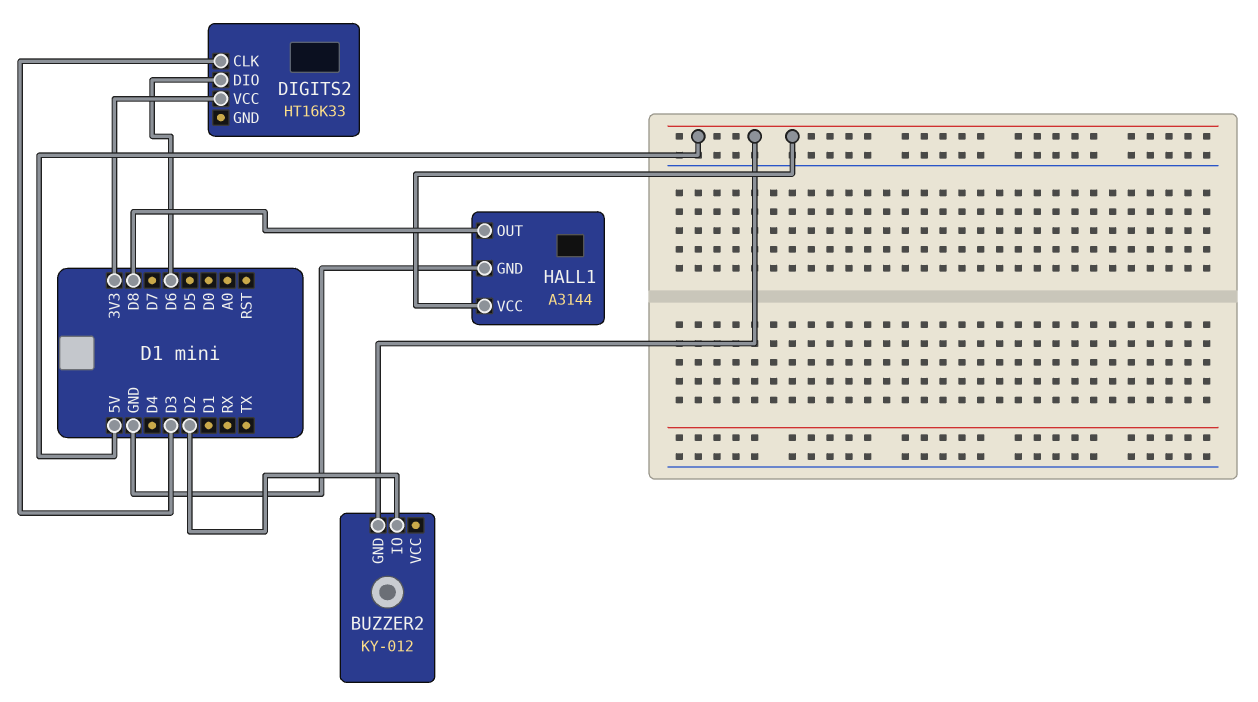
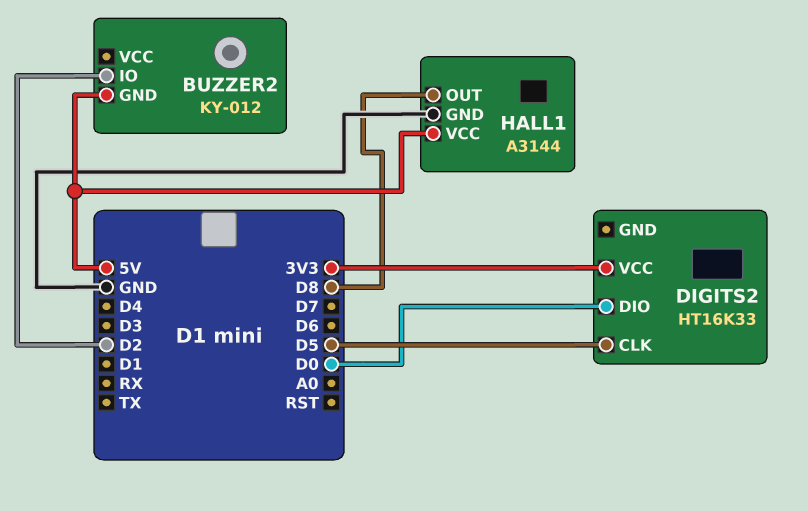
DIGITS2 pin CLK: D3 -> D5
DIGITS2 pin DIO: D6 -> D0

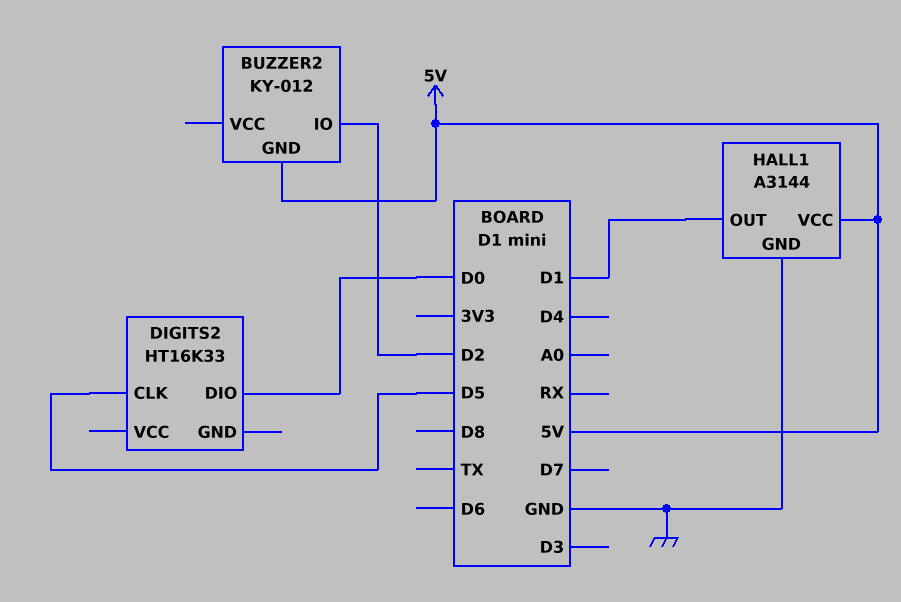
DIGITS2 pin VCC: 3V3 -> none
HALL1 pin OUT: D8 -> D1

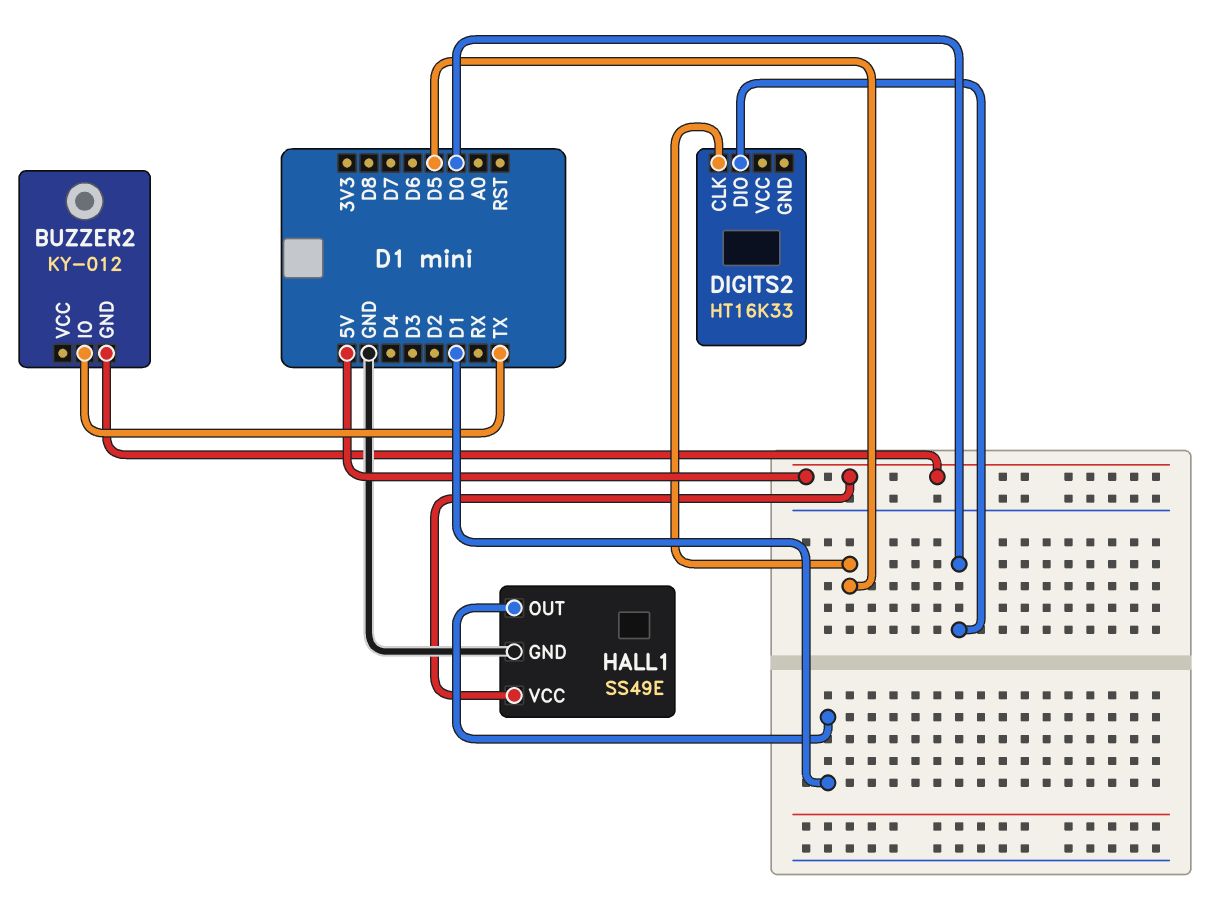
BUZZER2 pin IO: D2 -> TX
HALL1: A3144 -> SS49E

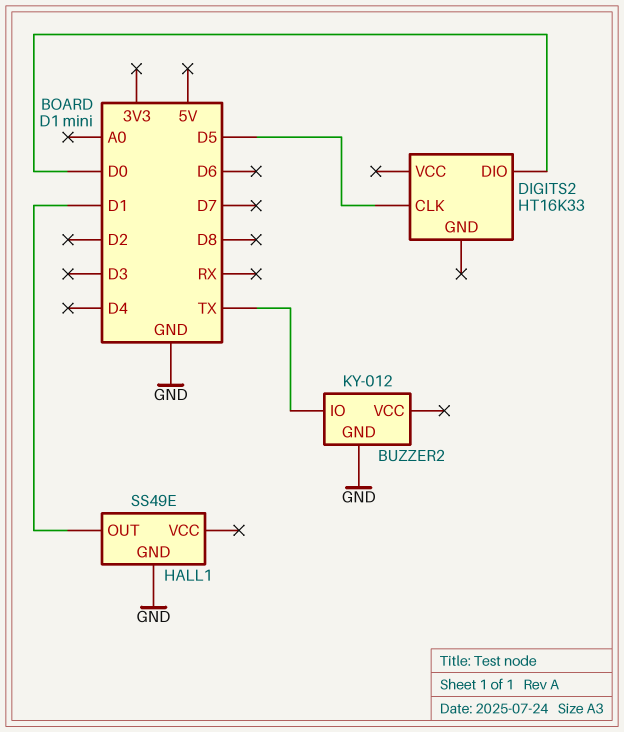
BUZZER2 pin GND: 5V -> GND
HALL1 pin VCC: 5V -> none

